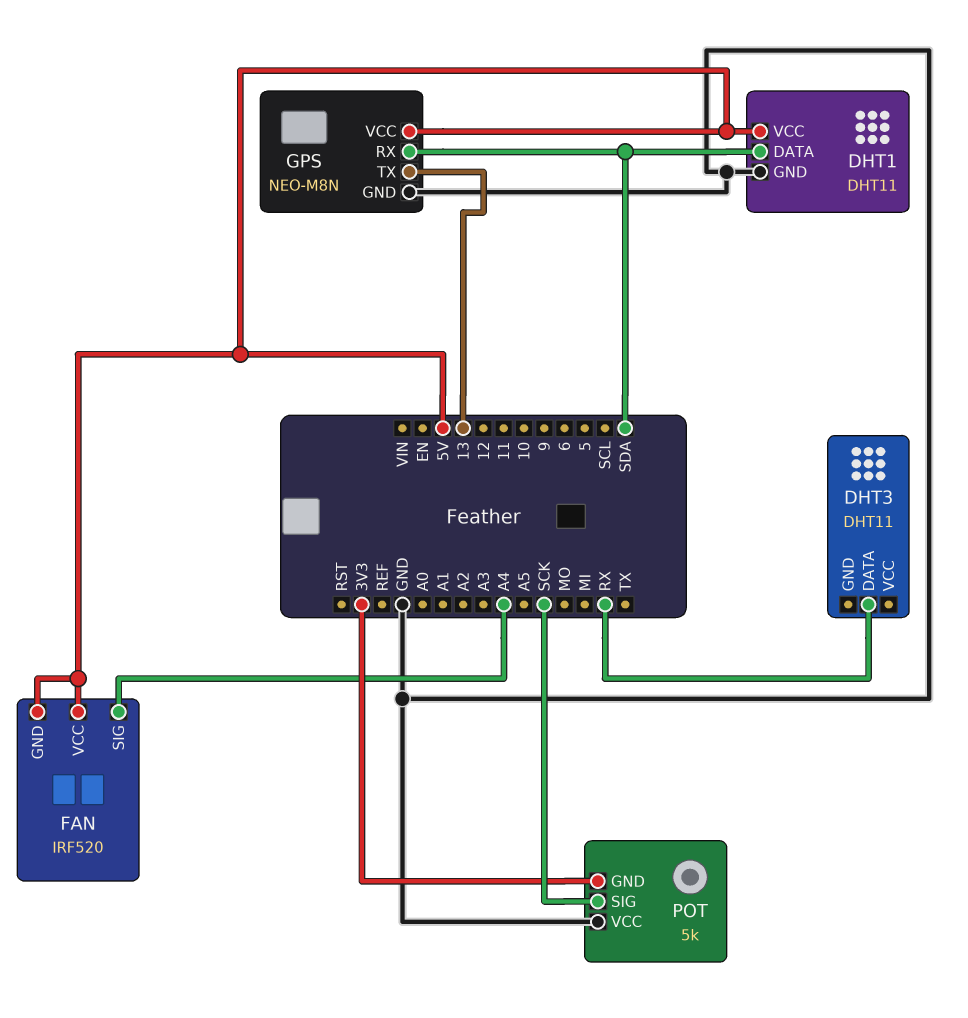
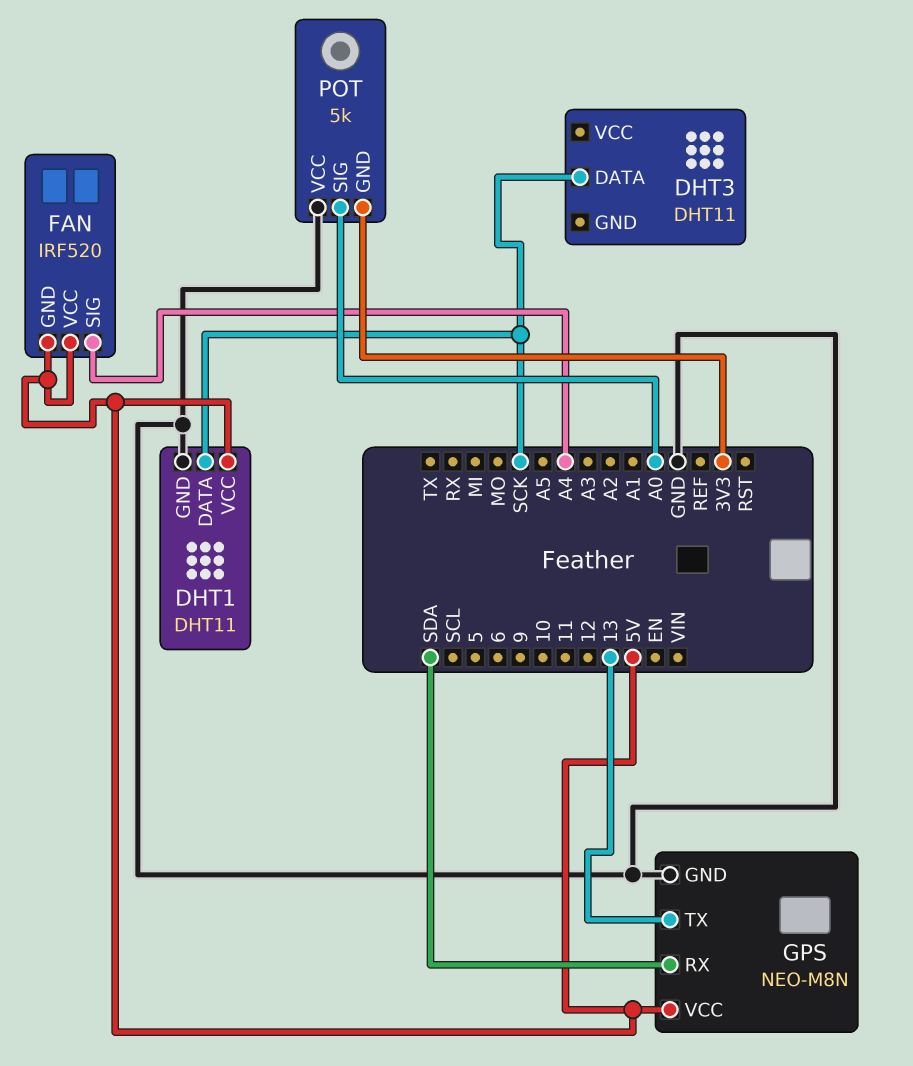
DHT1 pin DATA: SDA -> SCK
DHT3 pin DATA: RX -> SCK
POT pin SIG: SCK -> A0

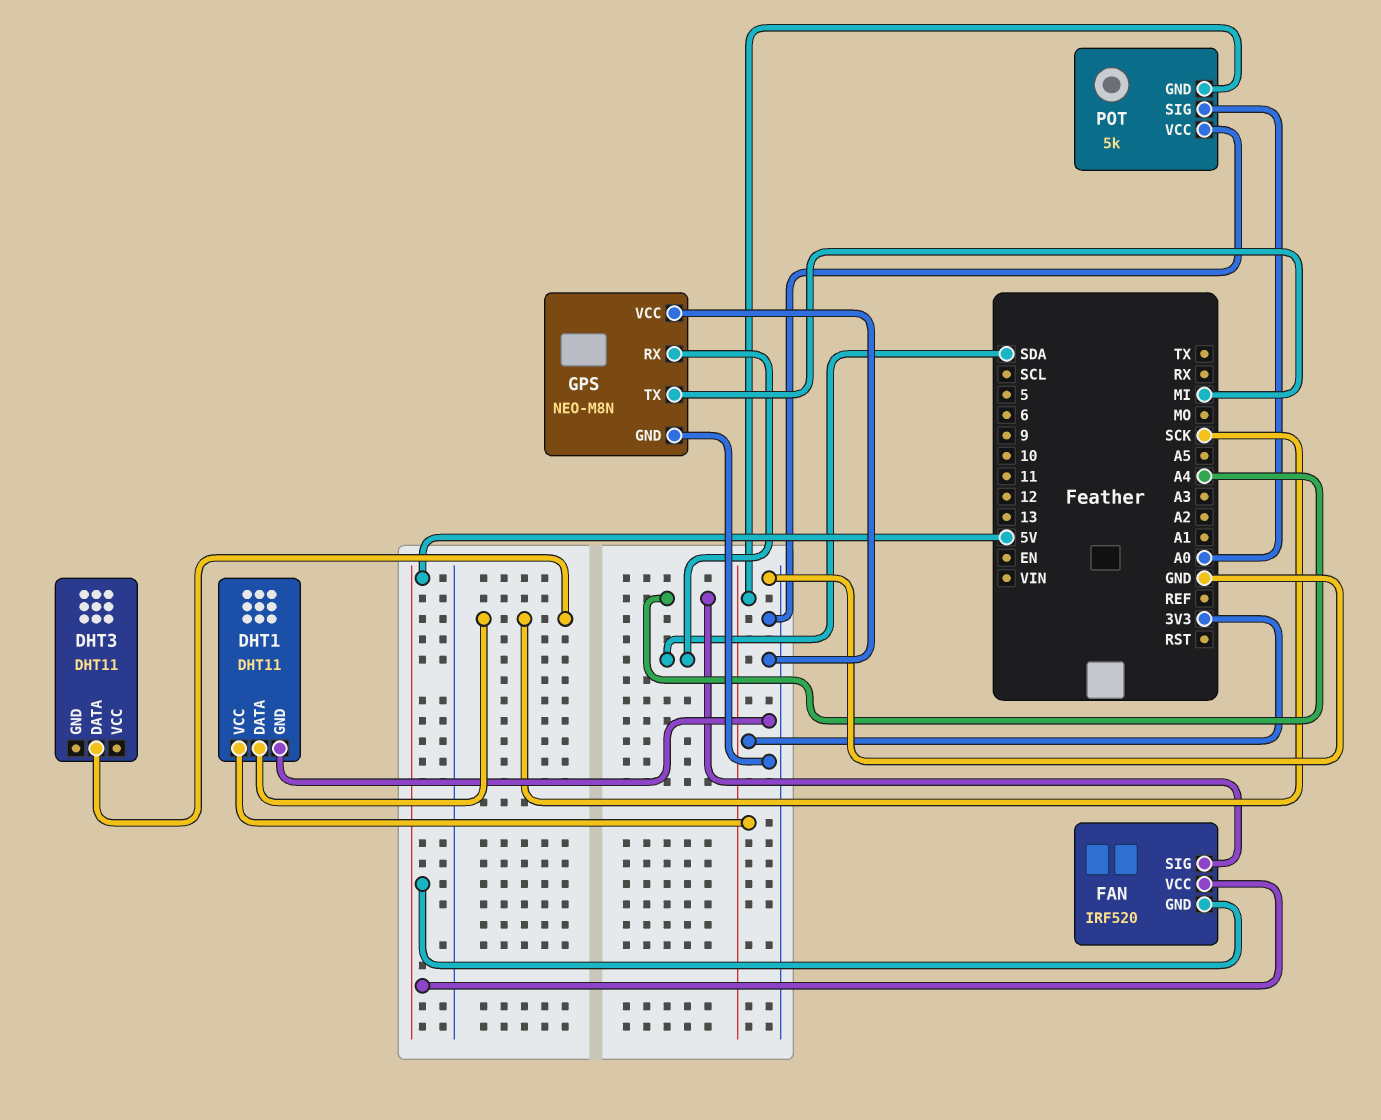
DHT1 pin VCC: 5V -> 3V3
GPS pin TX: 13 -> MI
GPS pin VCC: 5V -> GND

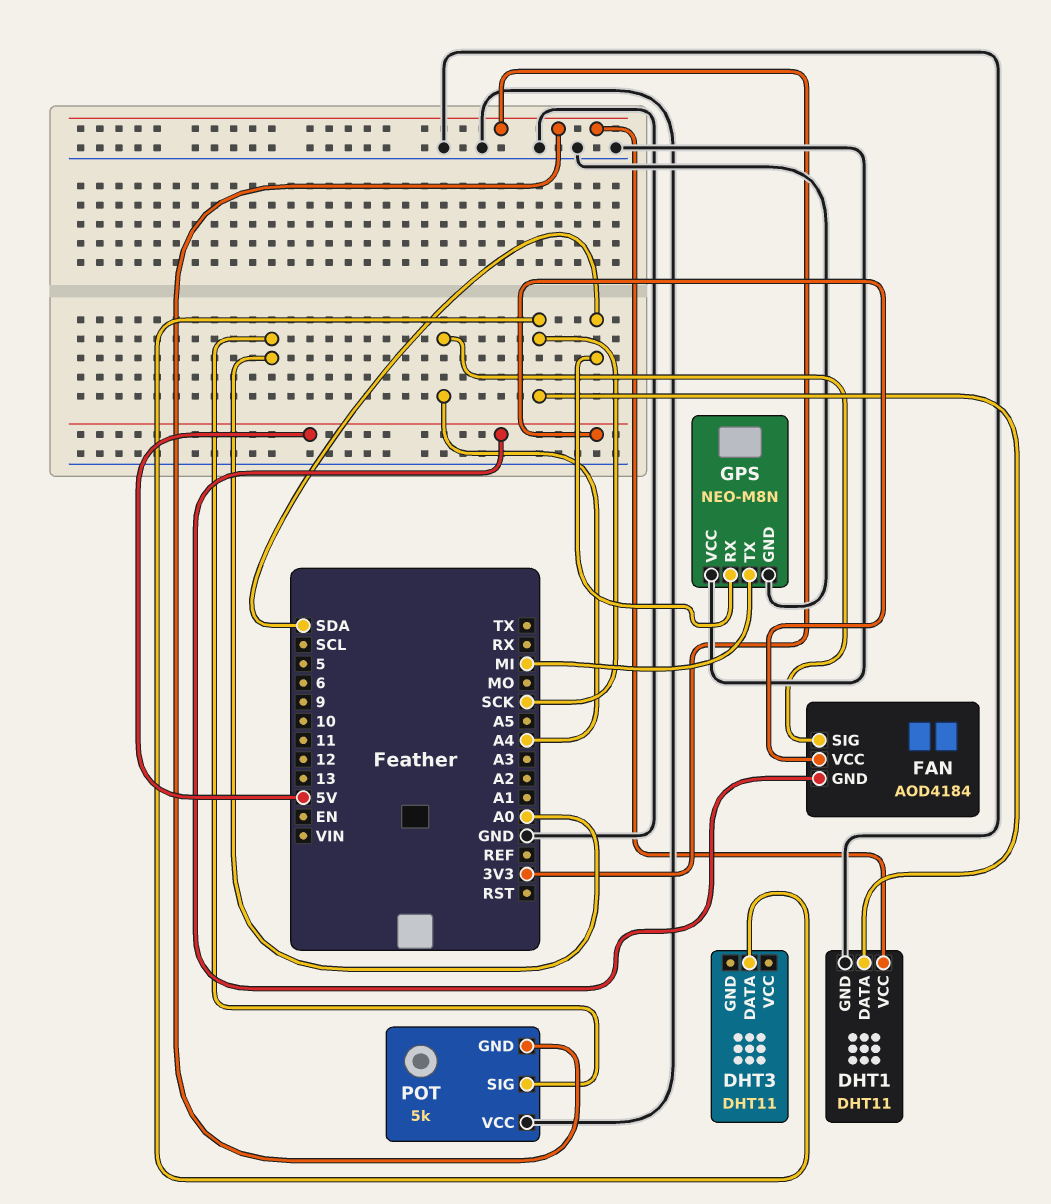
FAN: IRF520 -> AOD4184

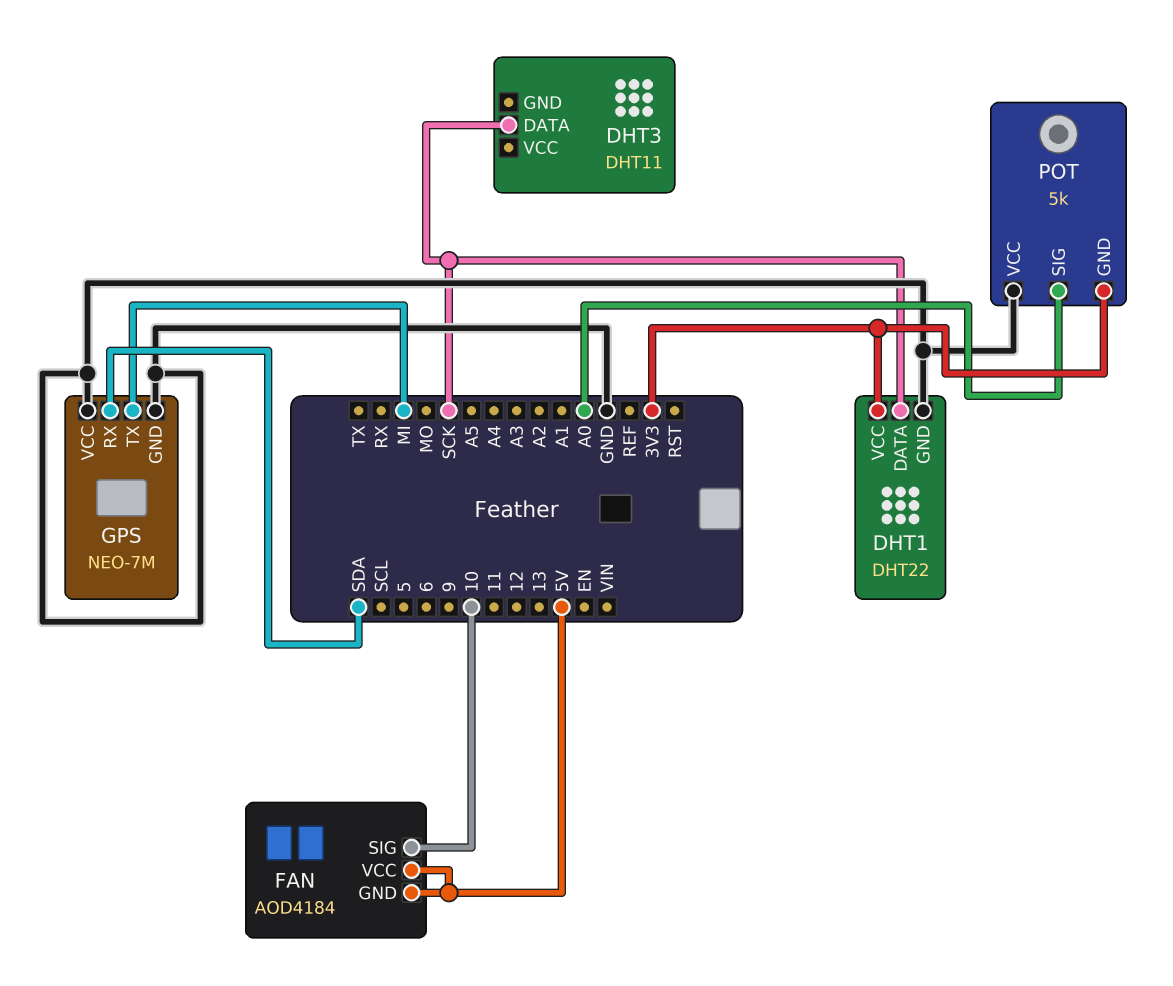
DHT1: DHT11 -> DHT22
FAN pin SIG: A4 -> 10
GPS: NEO-M8N -> NEO-7M

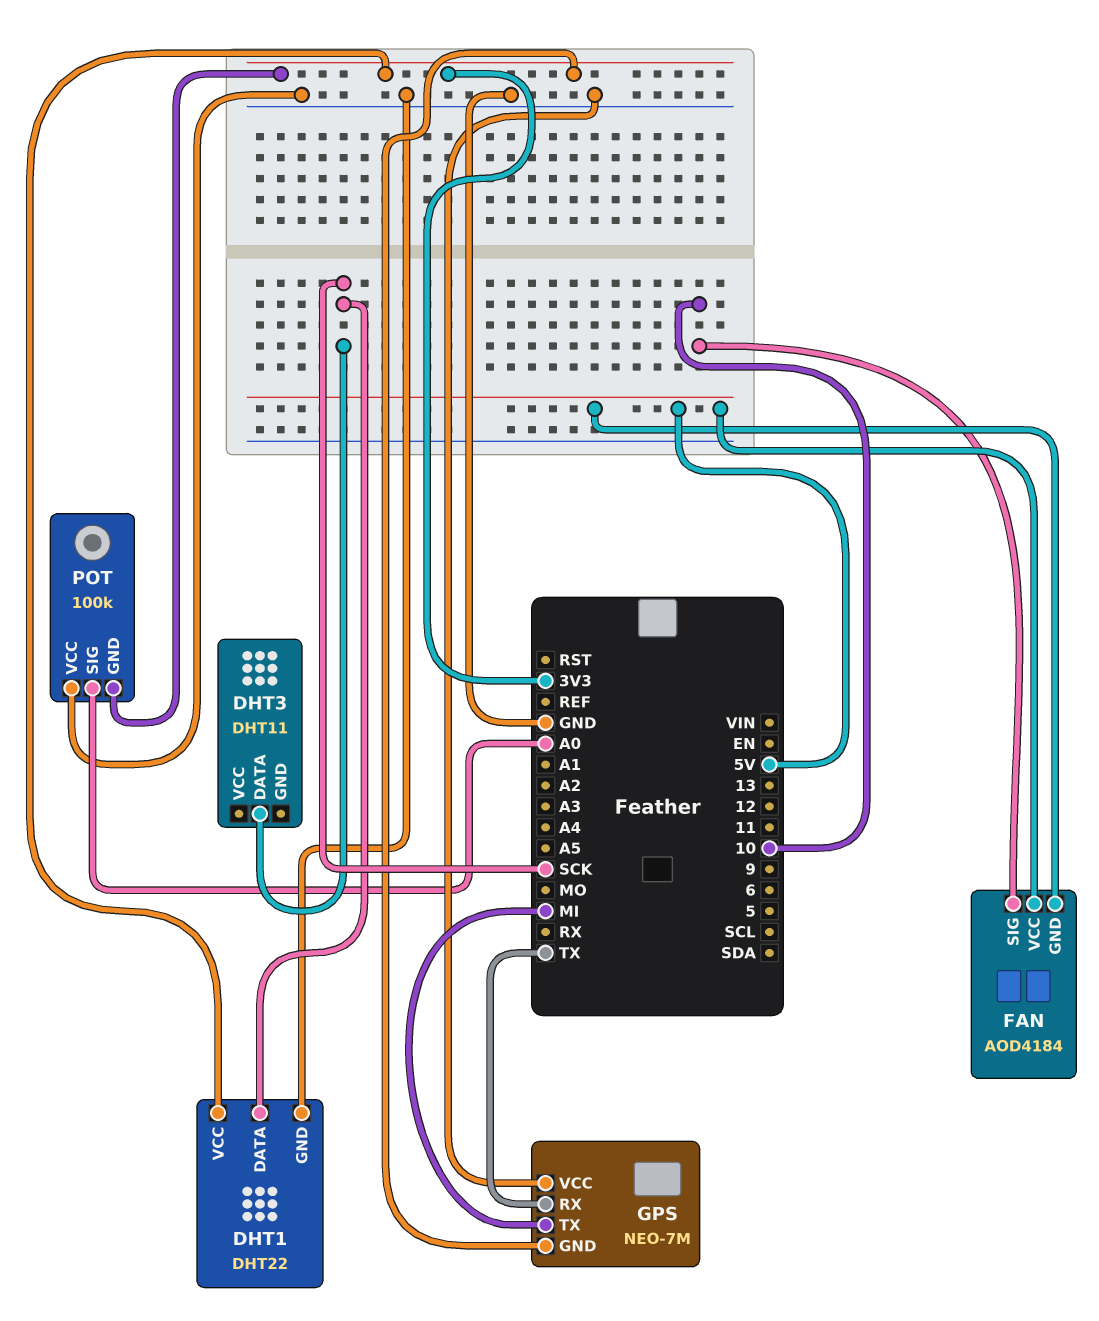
GPS pin GND: GND -> 3V3
GPS pin RX: SDA -> TX
POT: 5k -> 100k

